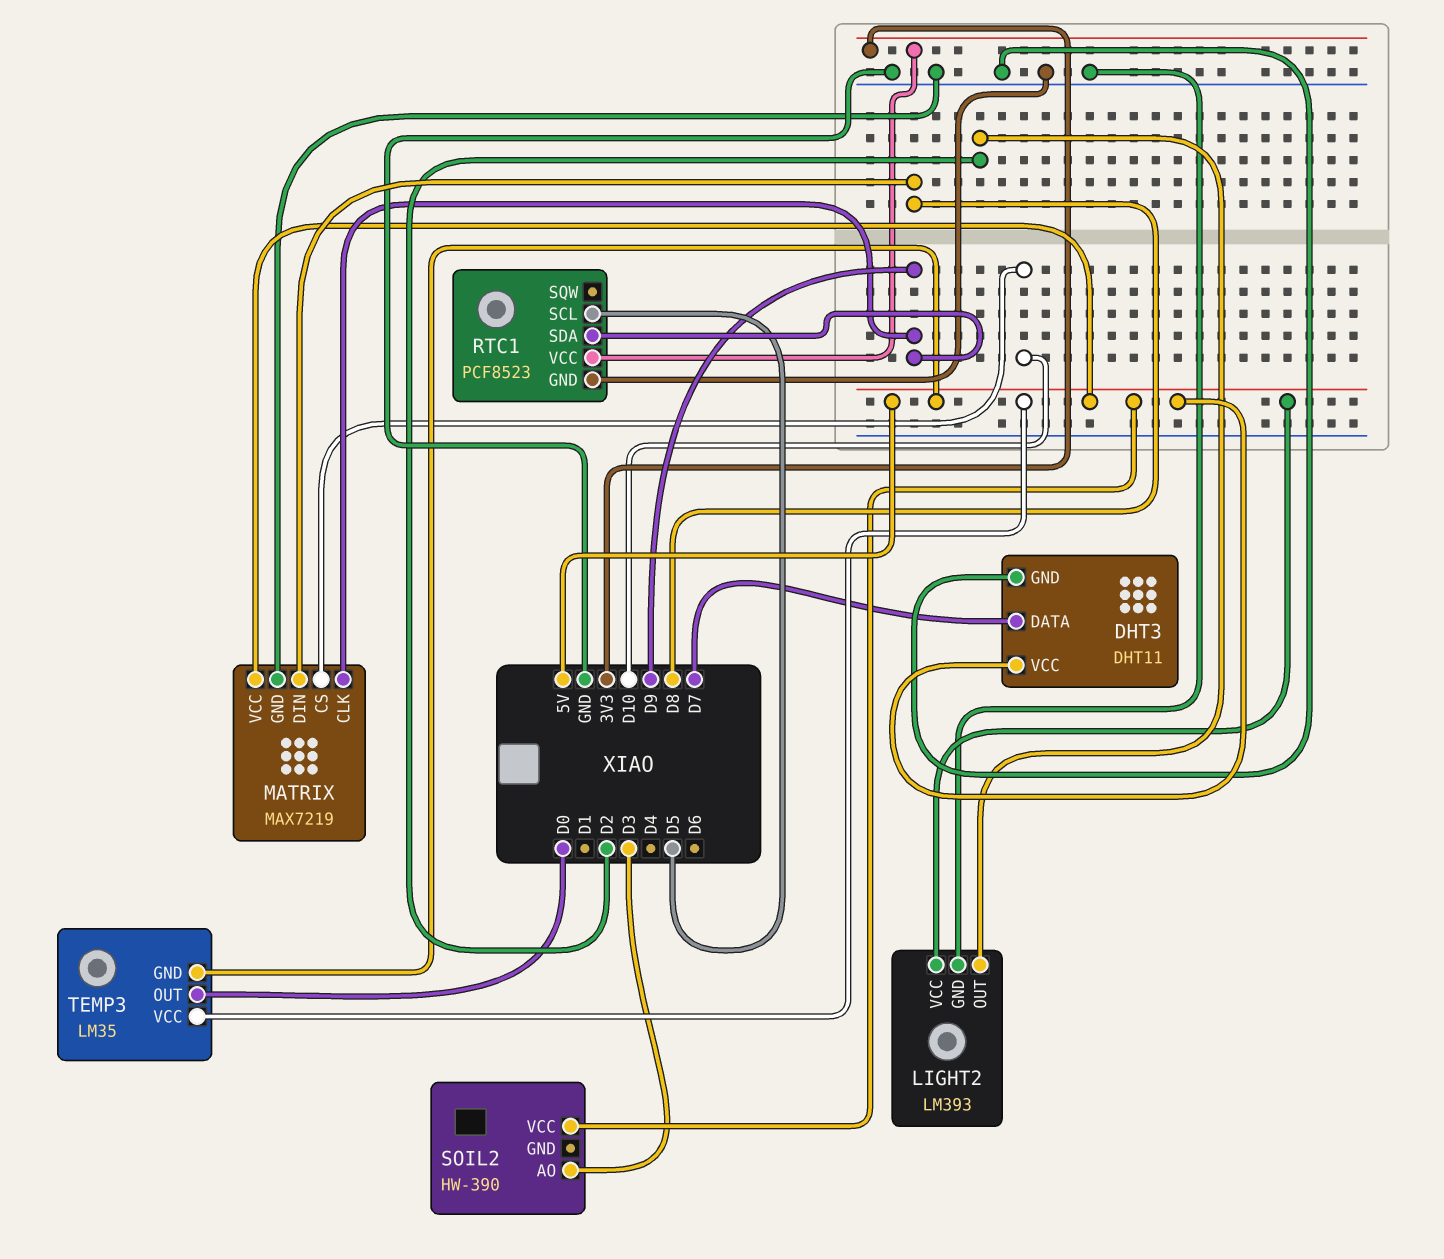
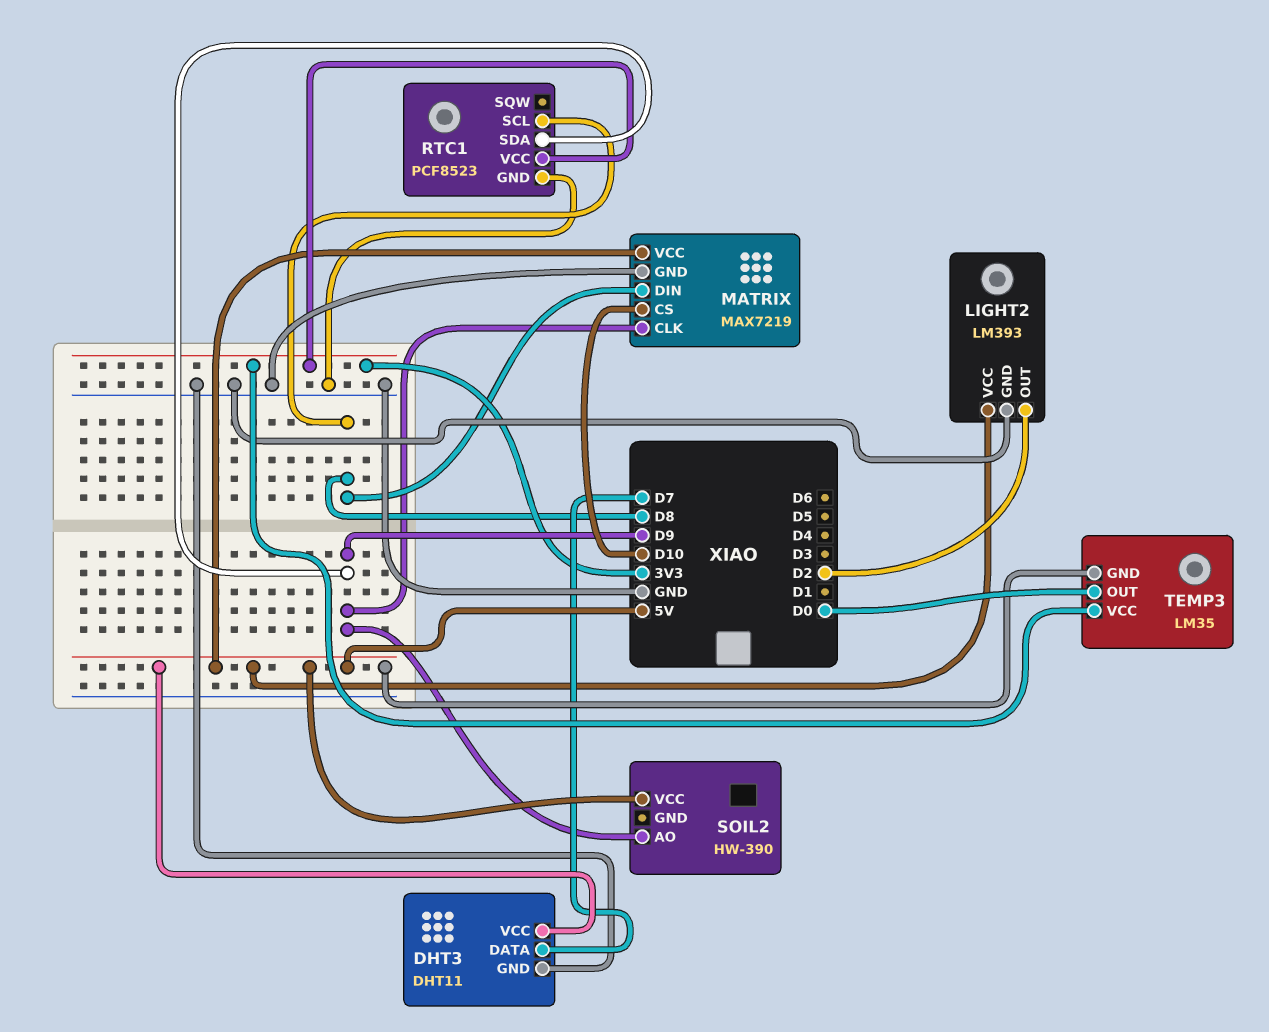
RTC1 pin SCL: D5 -> D8
SOIL2 pin AO: D3 -> D9
TEMP3 pin VCC: 5V -> 3V3

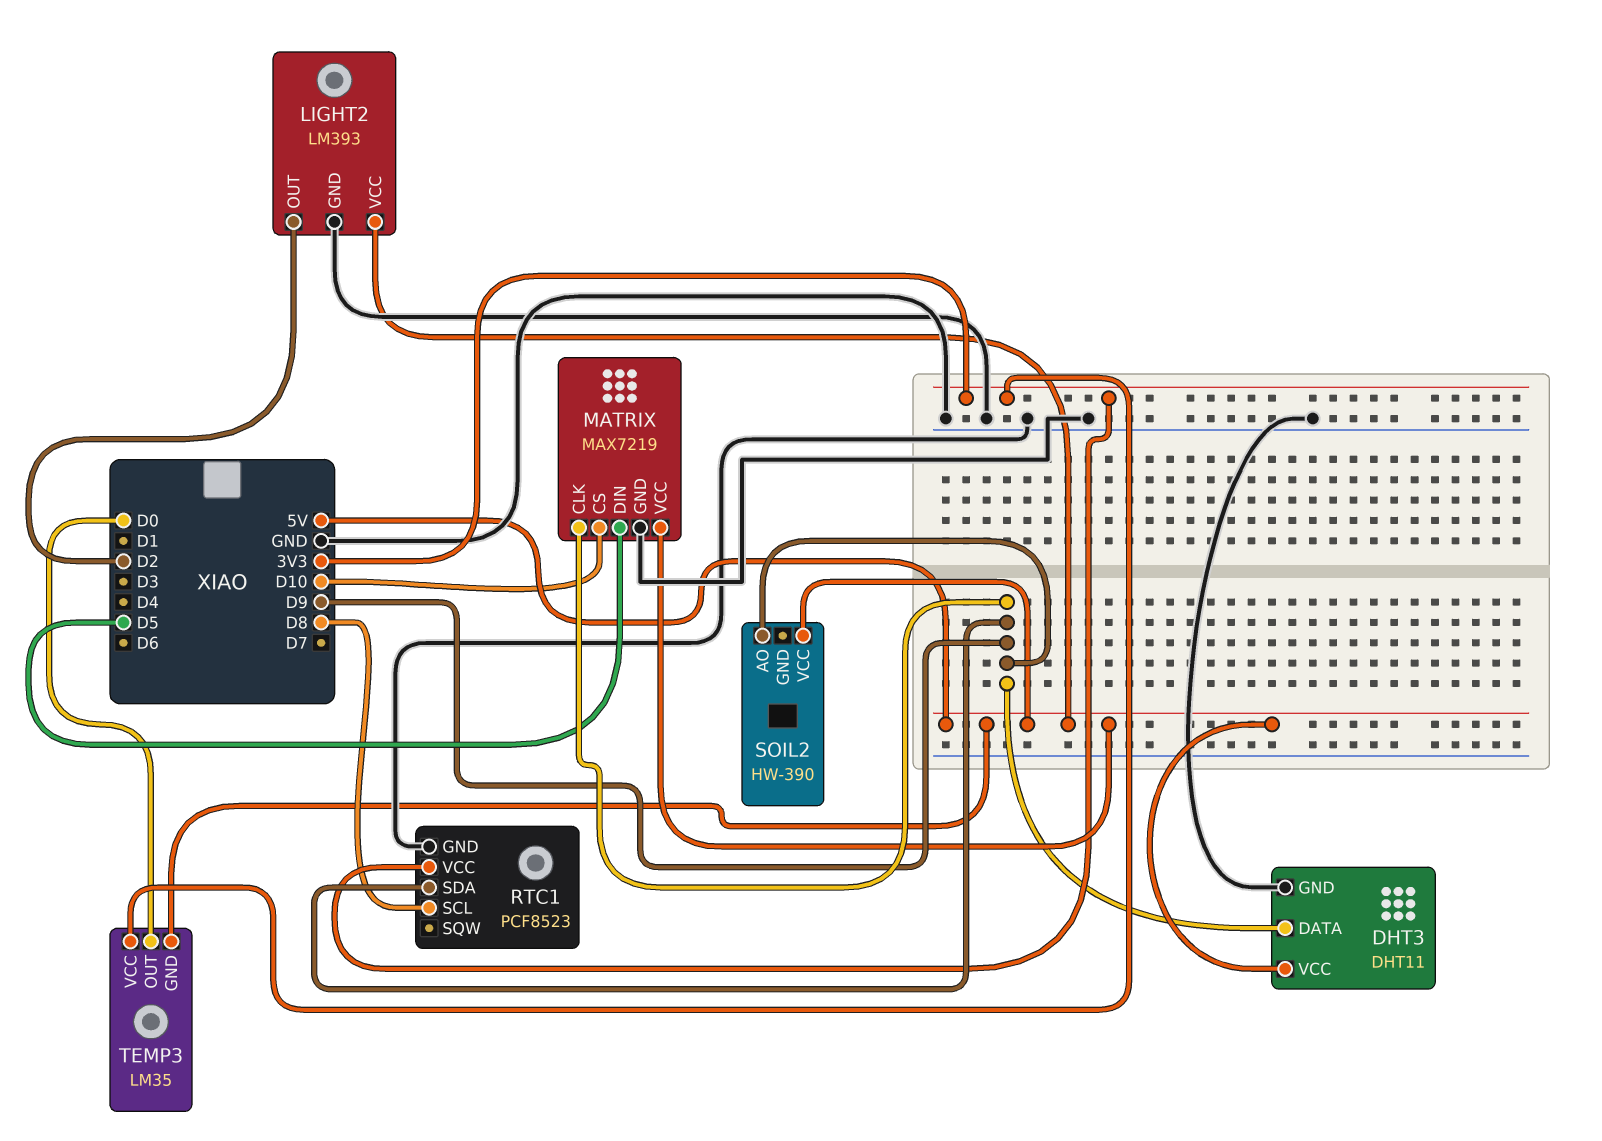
DHT3 pin DATA: D7 -> D9
MATRIX pin DIN: D8 -> D5

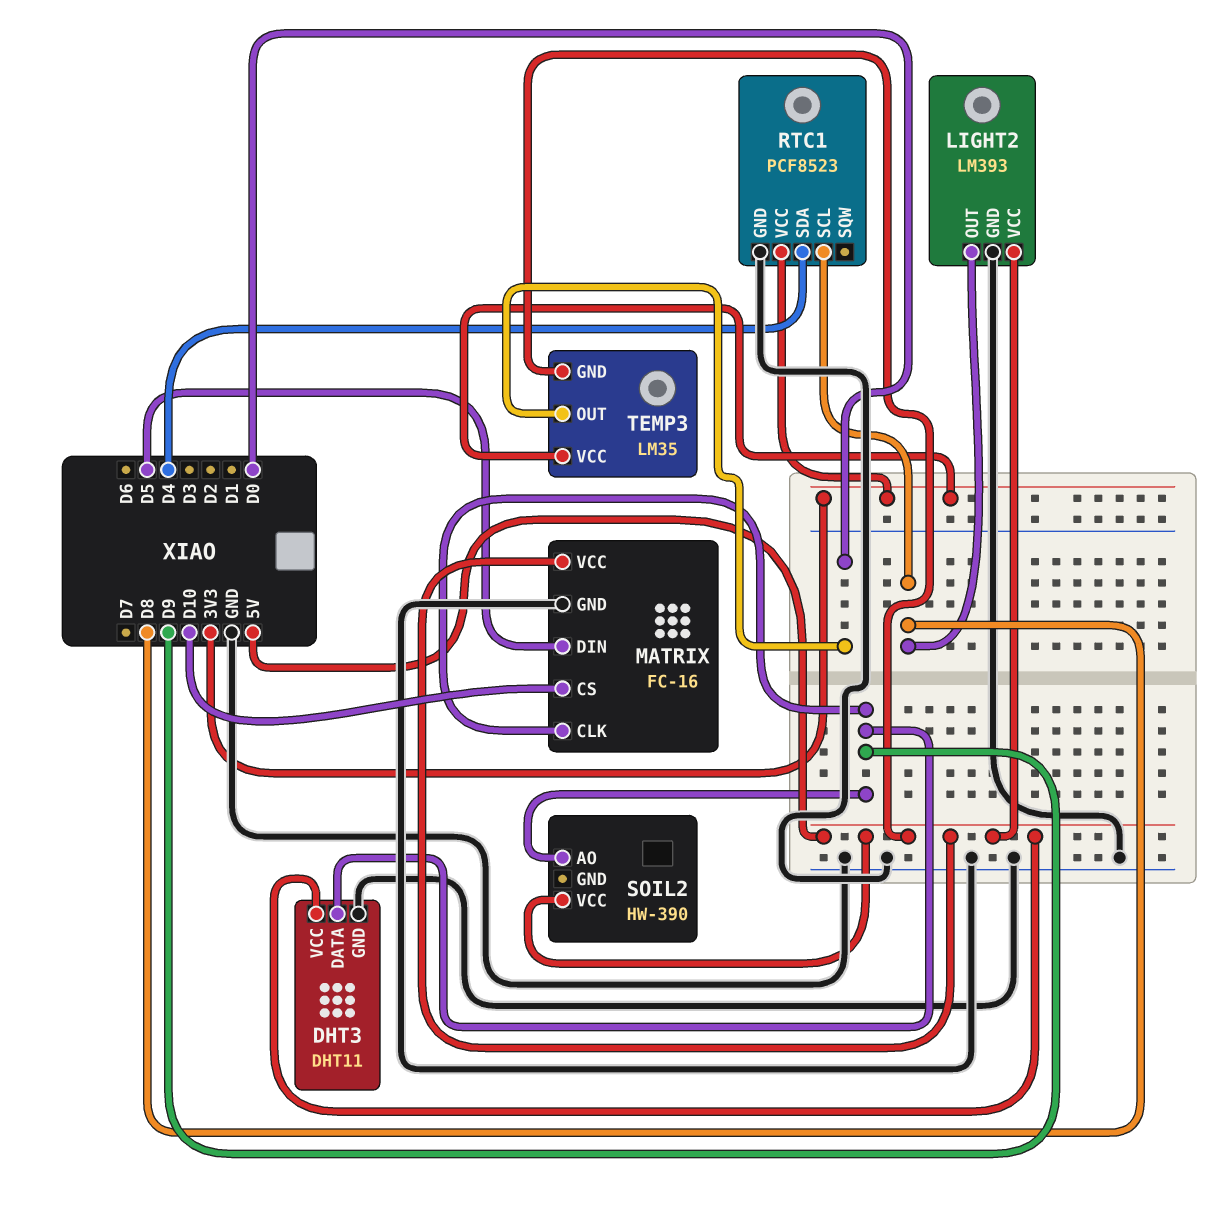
LIGHT2 pin OUT: D2 -> D8
MATRIX: MAX7219 -> FC-16
RTC1 pin SDA: D9 -> D4

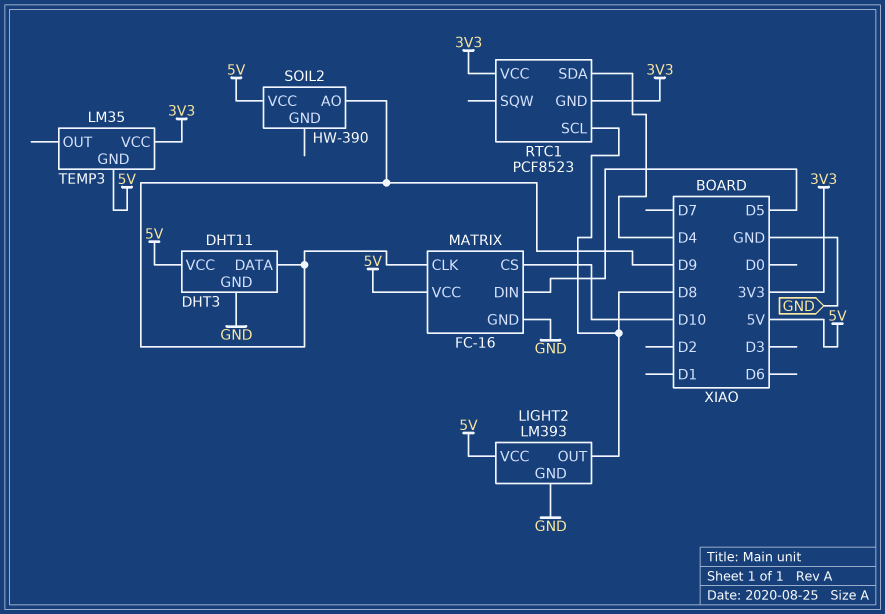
RTC1 pin GND: GND -> 3V3
TEMP3 pin OUT: D0 -> none

